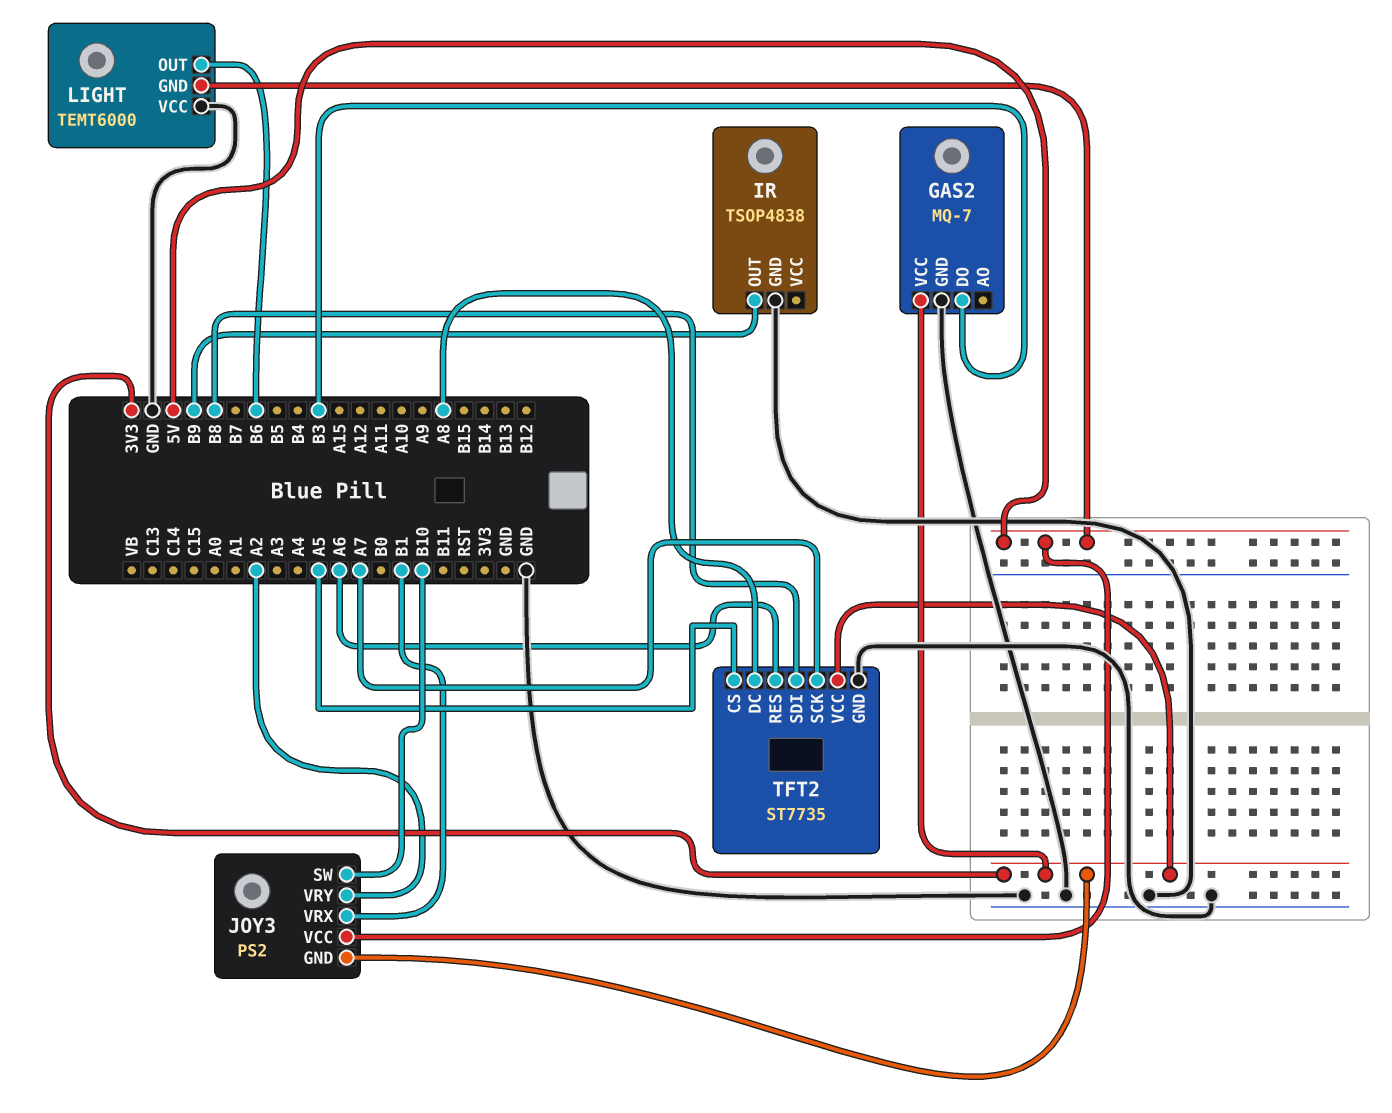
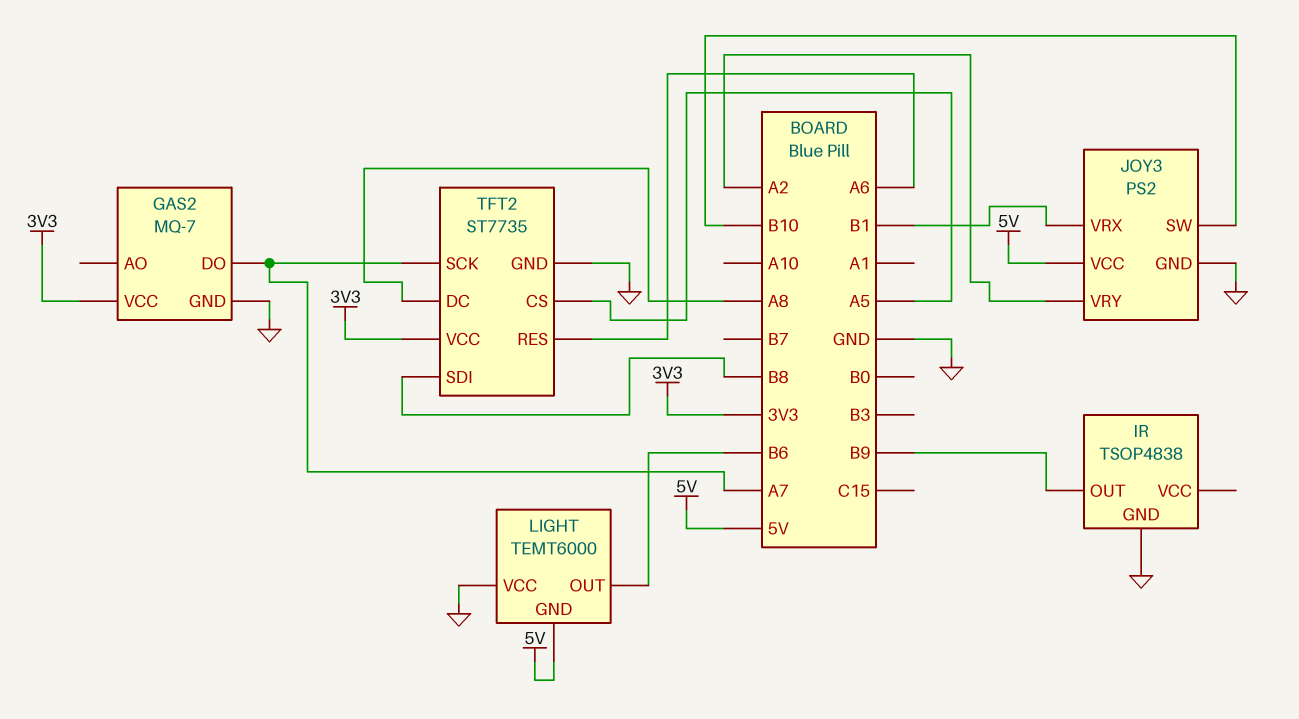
GAS2 pin DO: B3 -> A7
JOY3 pin GND: 3V3 -> GND

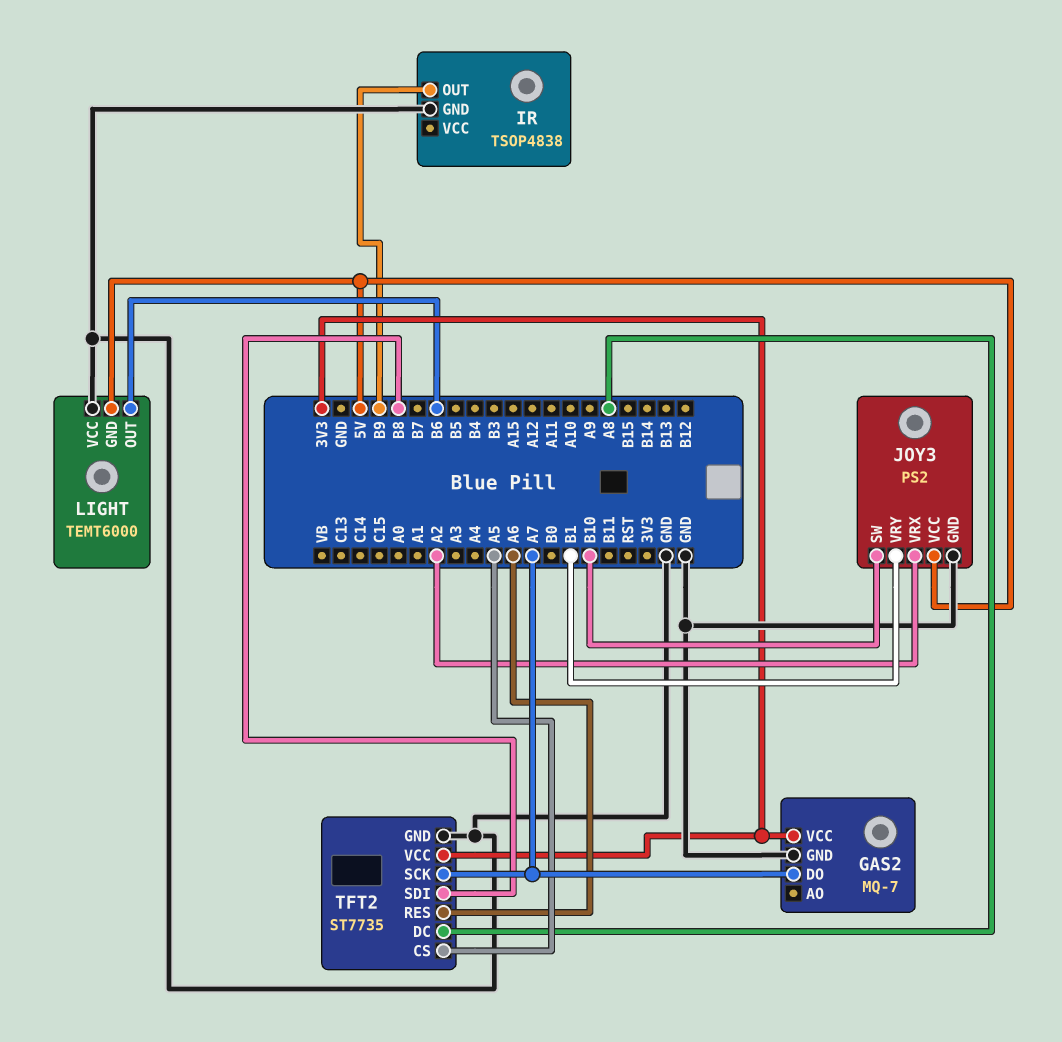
JOY3 pin VRX: B1 -> A2
JOY3 pin VRY: A2 -> B1

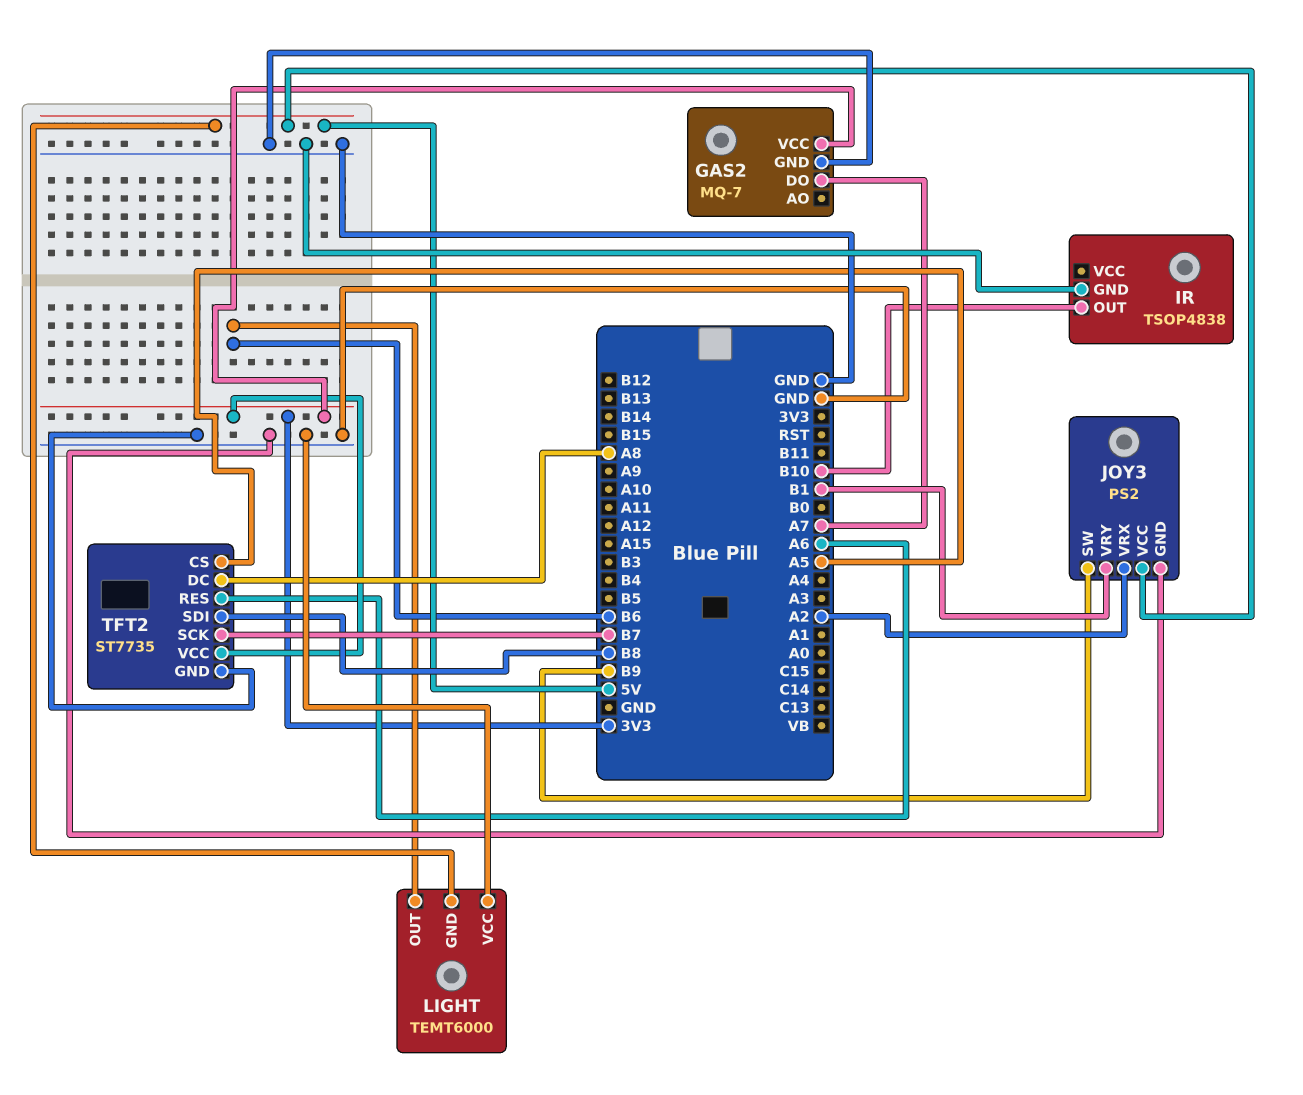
IR pin OUT: B9 -> B10
JOY3 pin SW: B10 -> B9
TFT2 pin SCK: A7 -> B7

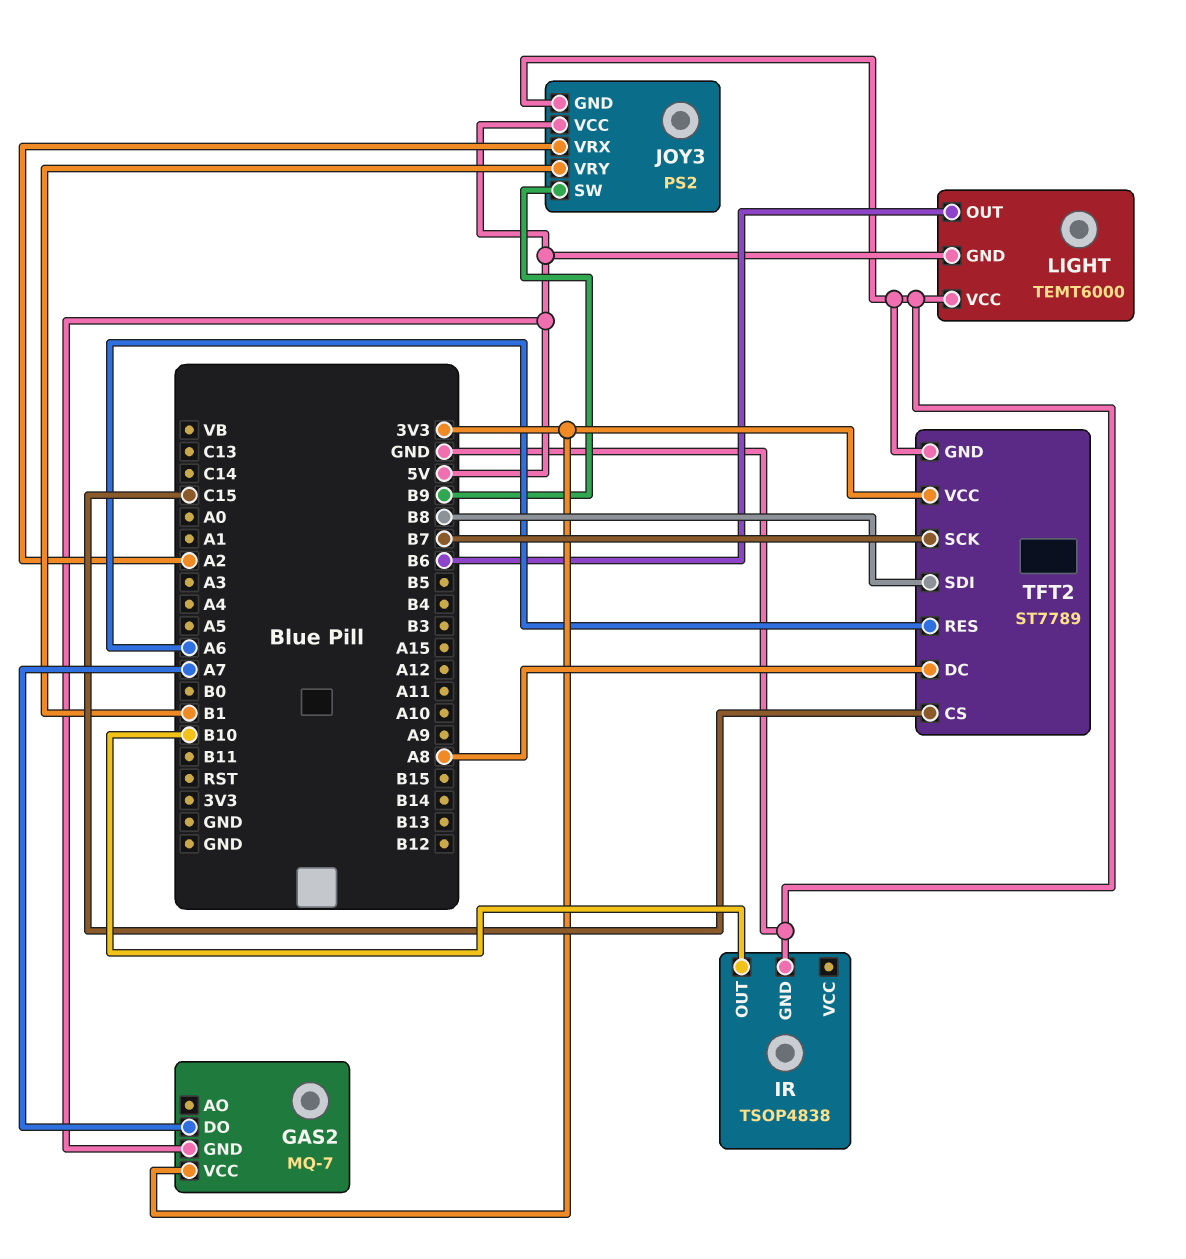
GAS2 pin GND: GND -> 5V
TFT2: ST7735 -> ST7789
TFT2 pin CS: A5 -> C15

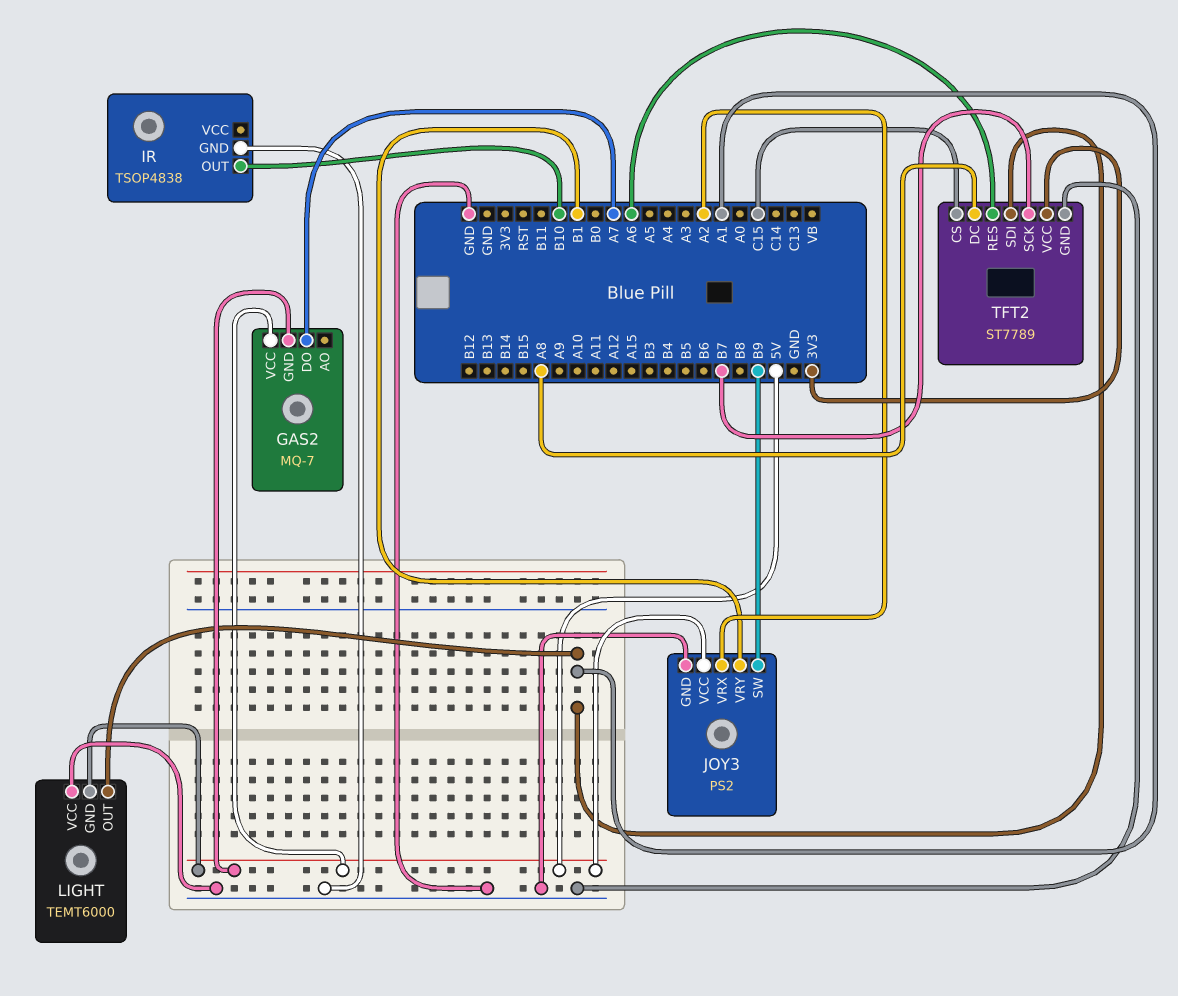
GAS2 pin VCC: 3V3 -> 5V
LIGHT pin OUT: B6 -> A1
TFT2 pin SDI: B8 -> A1

